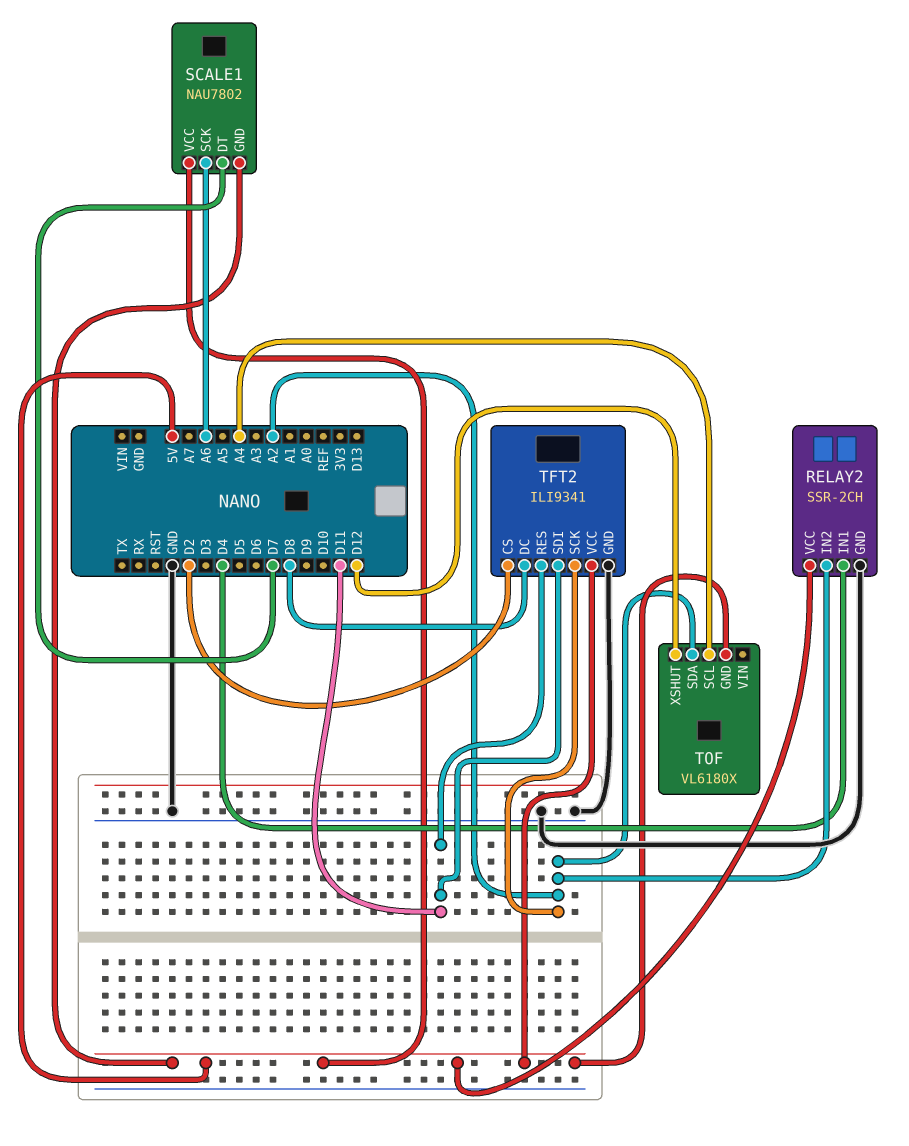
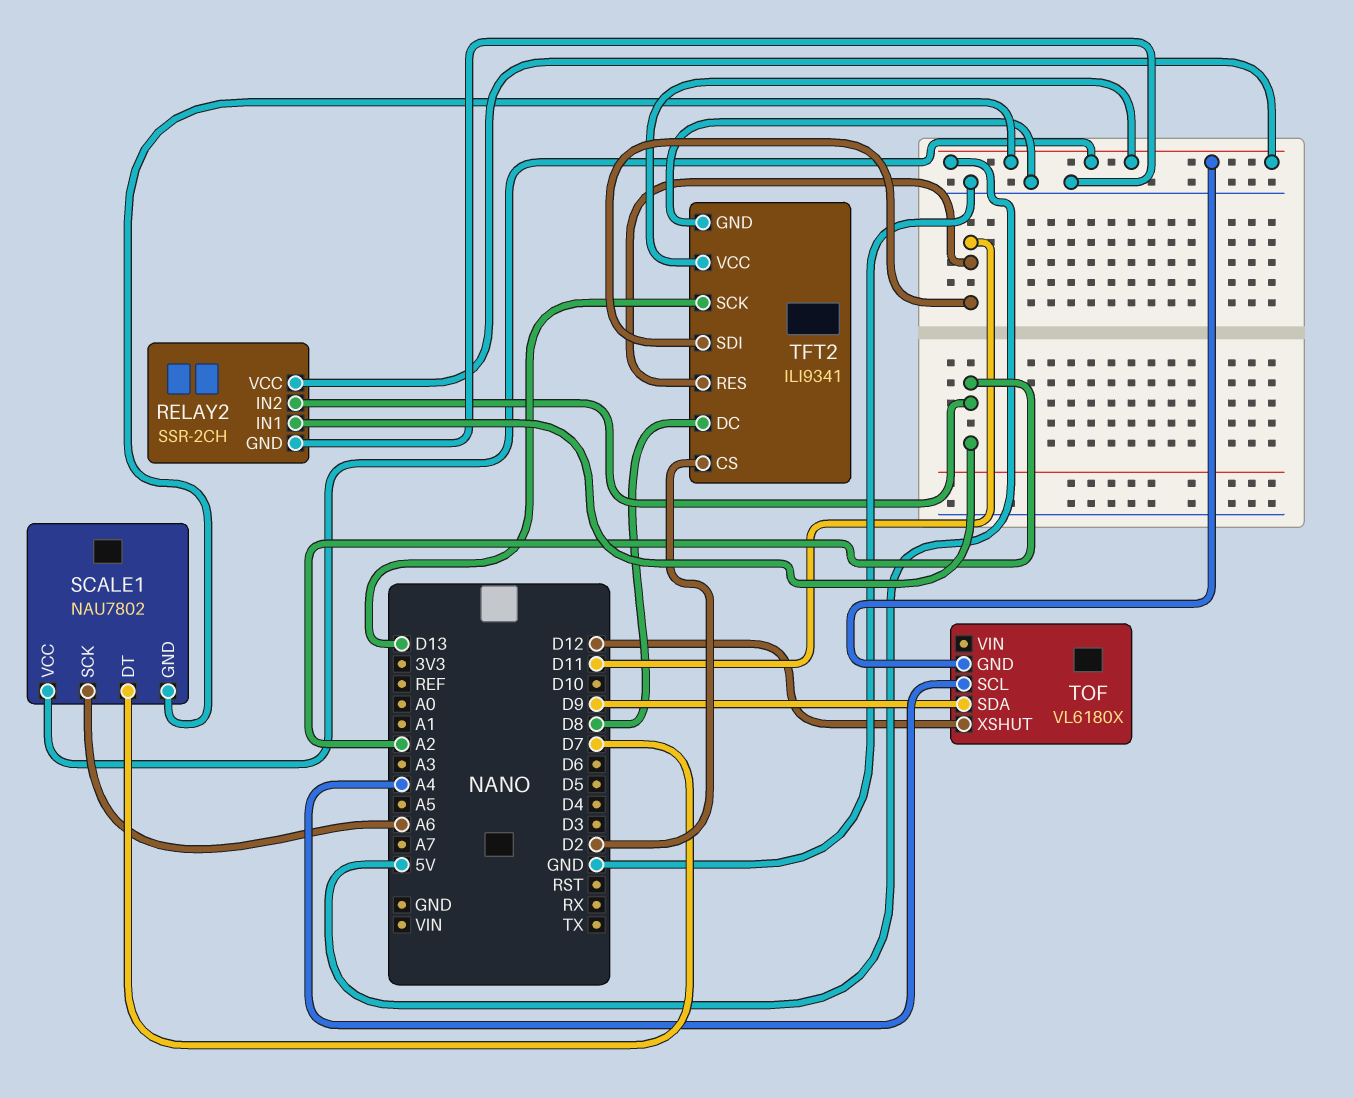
RELAY2 pin IN1: D4 -> A2
TFT2 pin SCK: A2 -> D13
TOF pin SDA: A2 -> D9

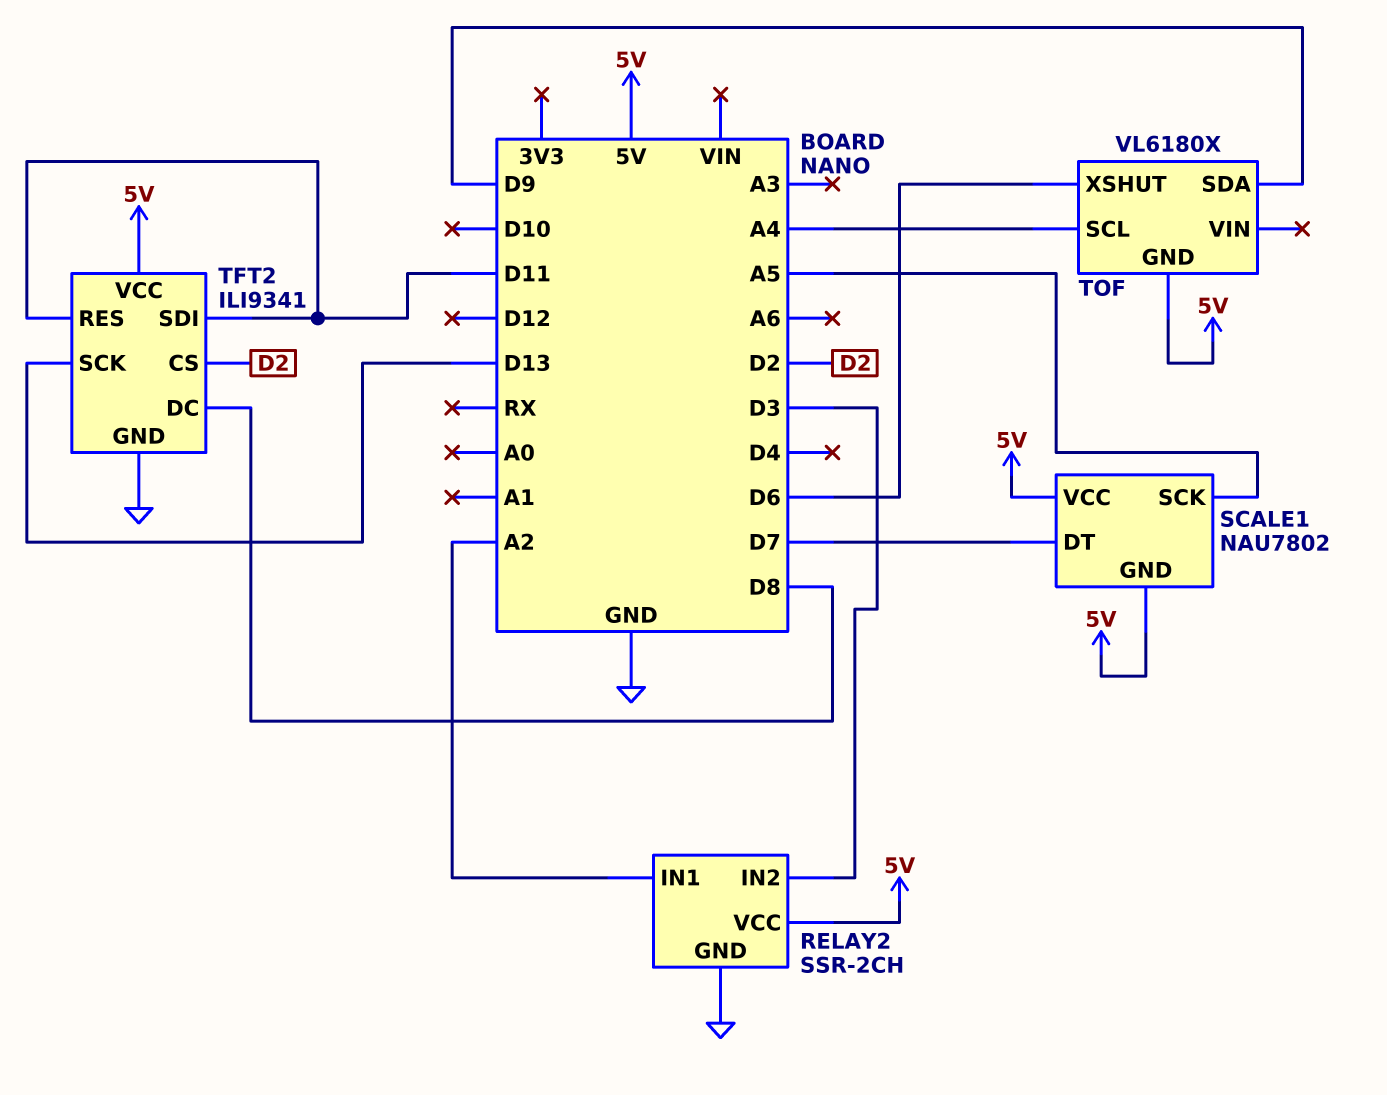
RELAY2 pin IN2: A2 -> D3
SCALE1 pin SCK: A6 -> A5
TOF pin XSHUT: D12 -> D6

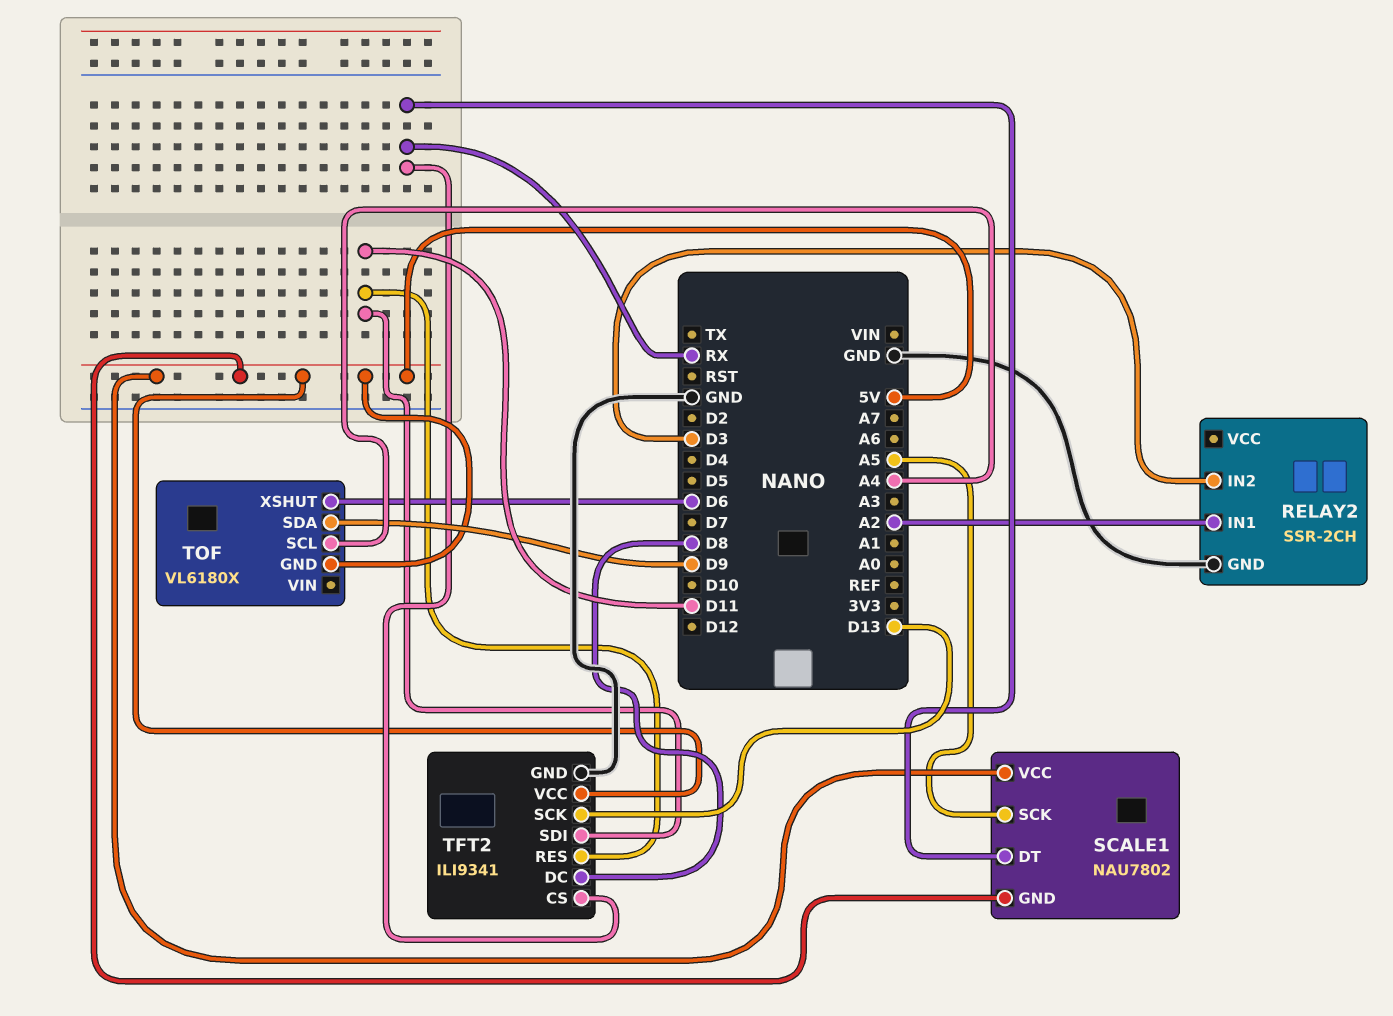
RELAY2 pin VCC: 5V -> none
SCALE1 pin DT: D7 -> RX
TFT2 pin CS: D2 -> RX

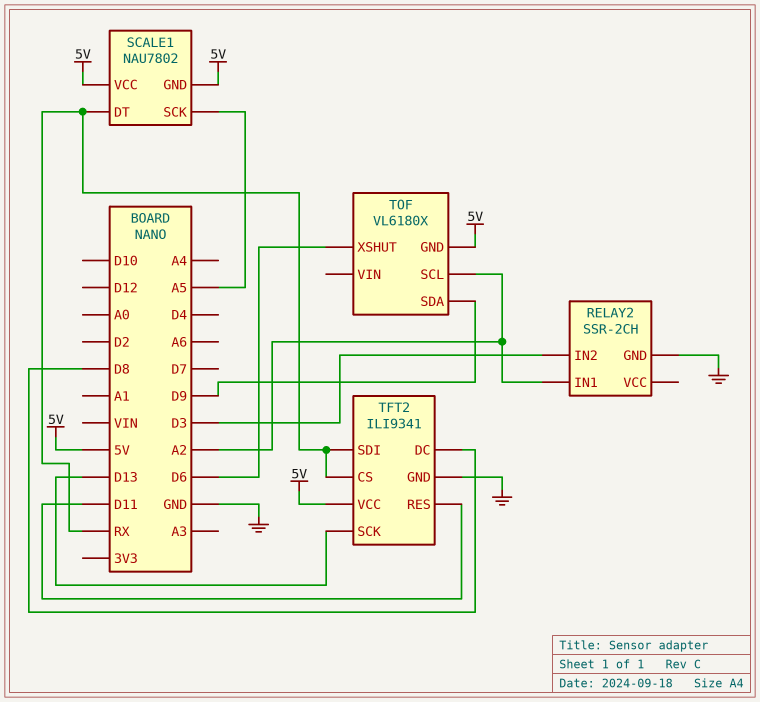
TFT2 pin SDI: D11 -> RX
TOF pin SCL: A4 -> A2

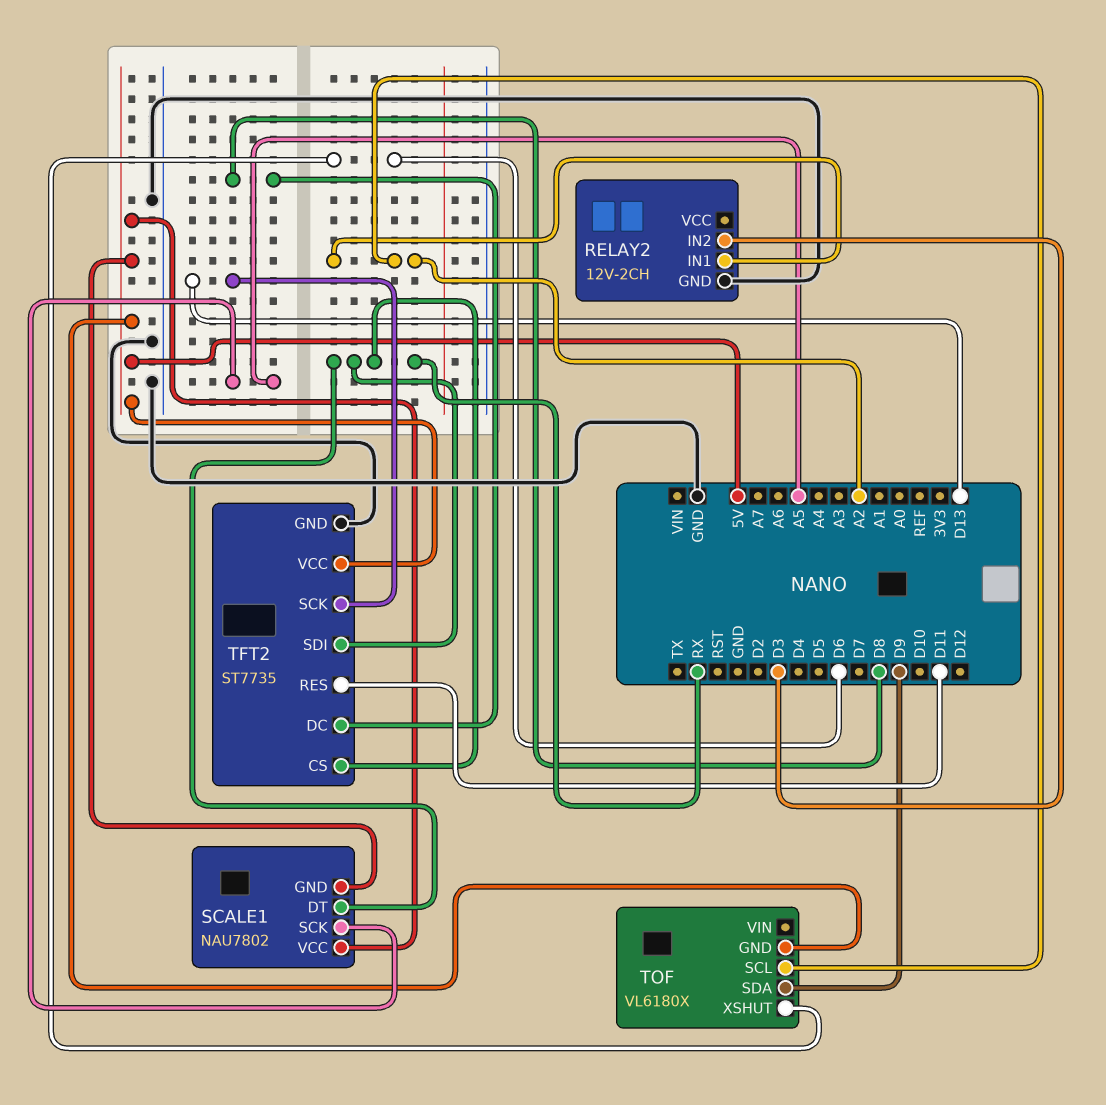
RELAY2: SSR-2CH -> 12V-2CH
TFT2: ILI9341 -> ST7735

